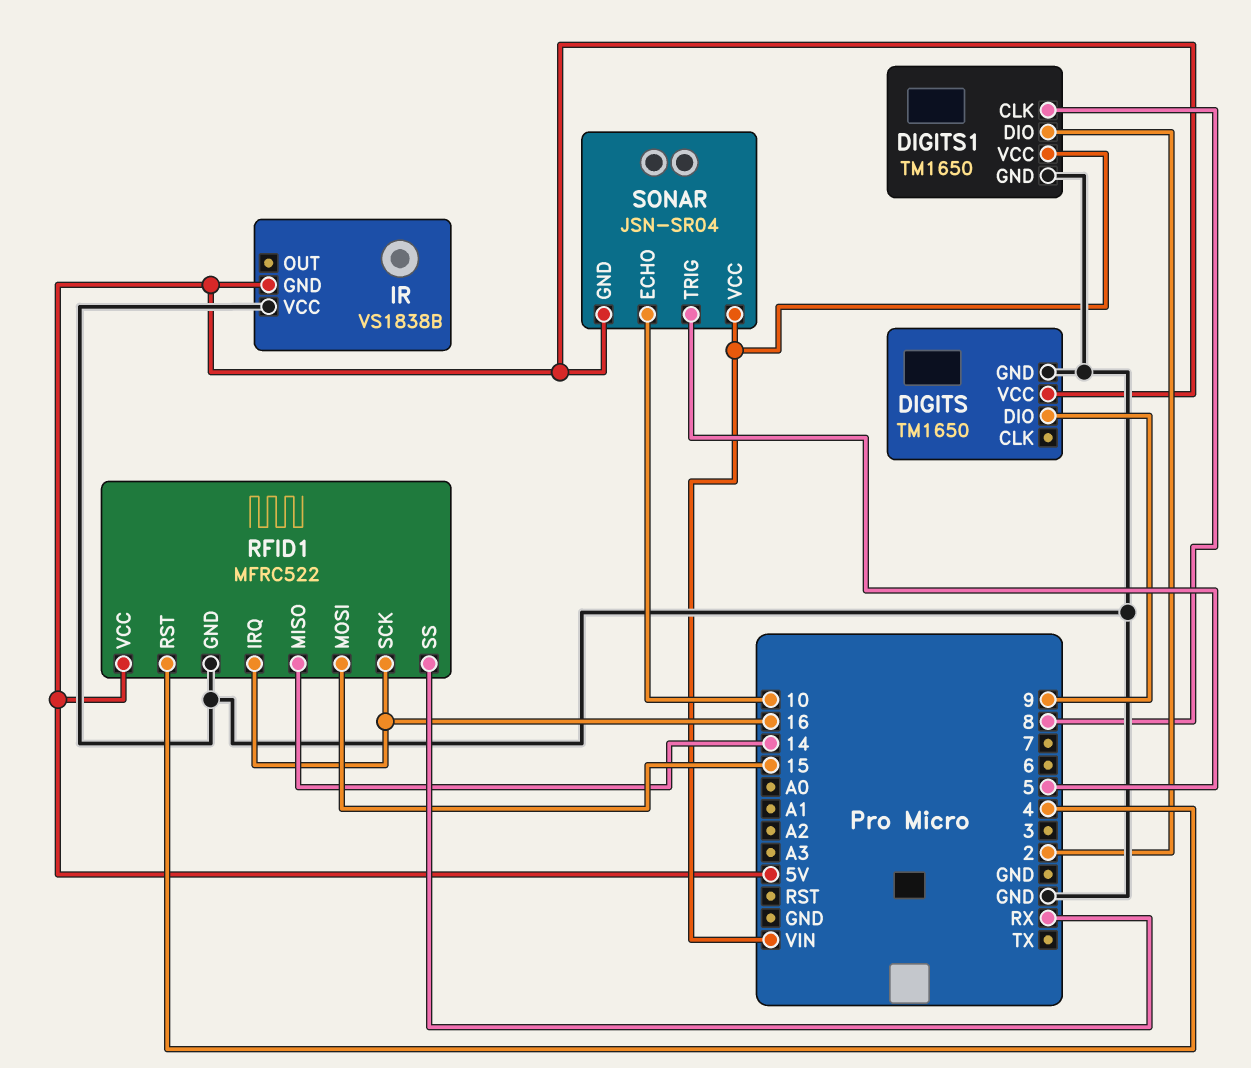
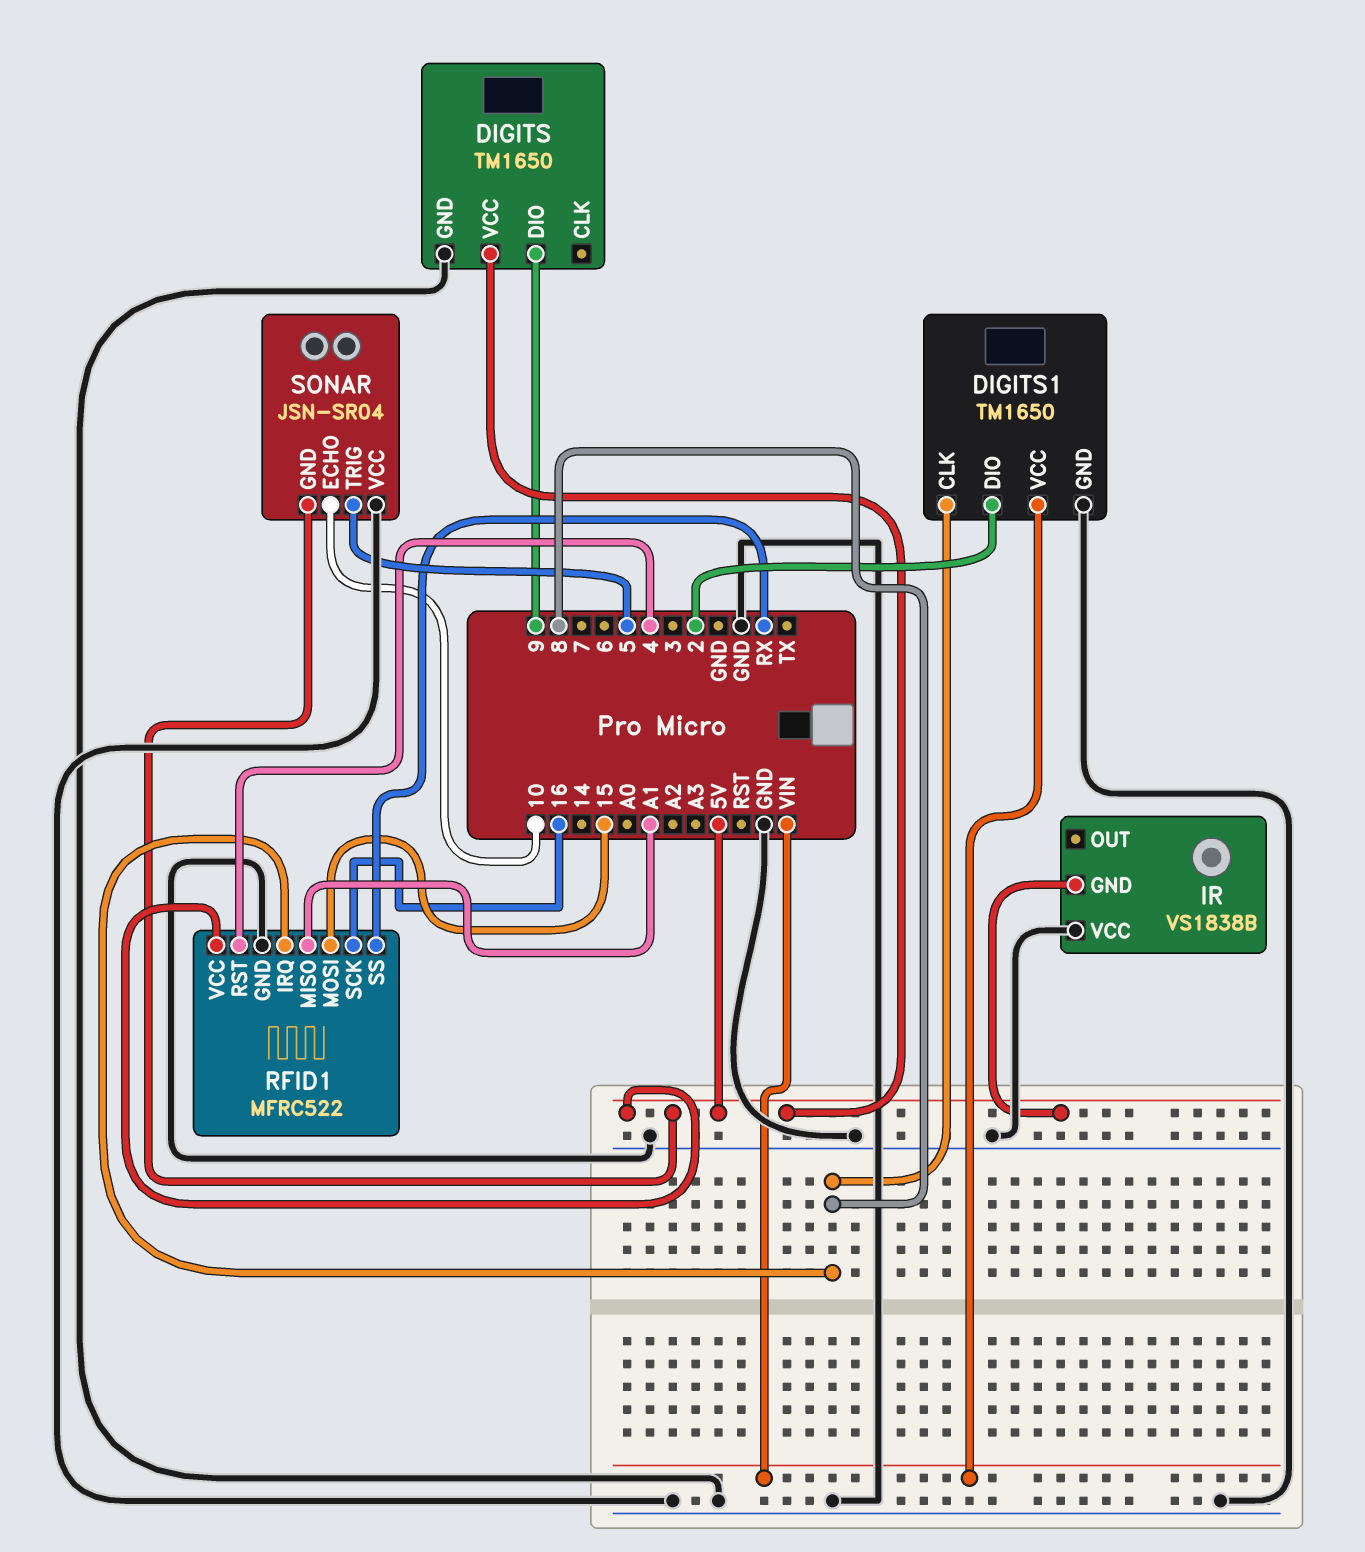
RFID1 pin IRQ: 16 -> 8
RFID1 pin MISO: 14 -> A1
SONAR pin VCC: VIN -> GND

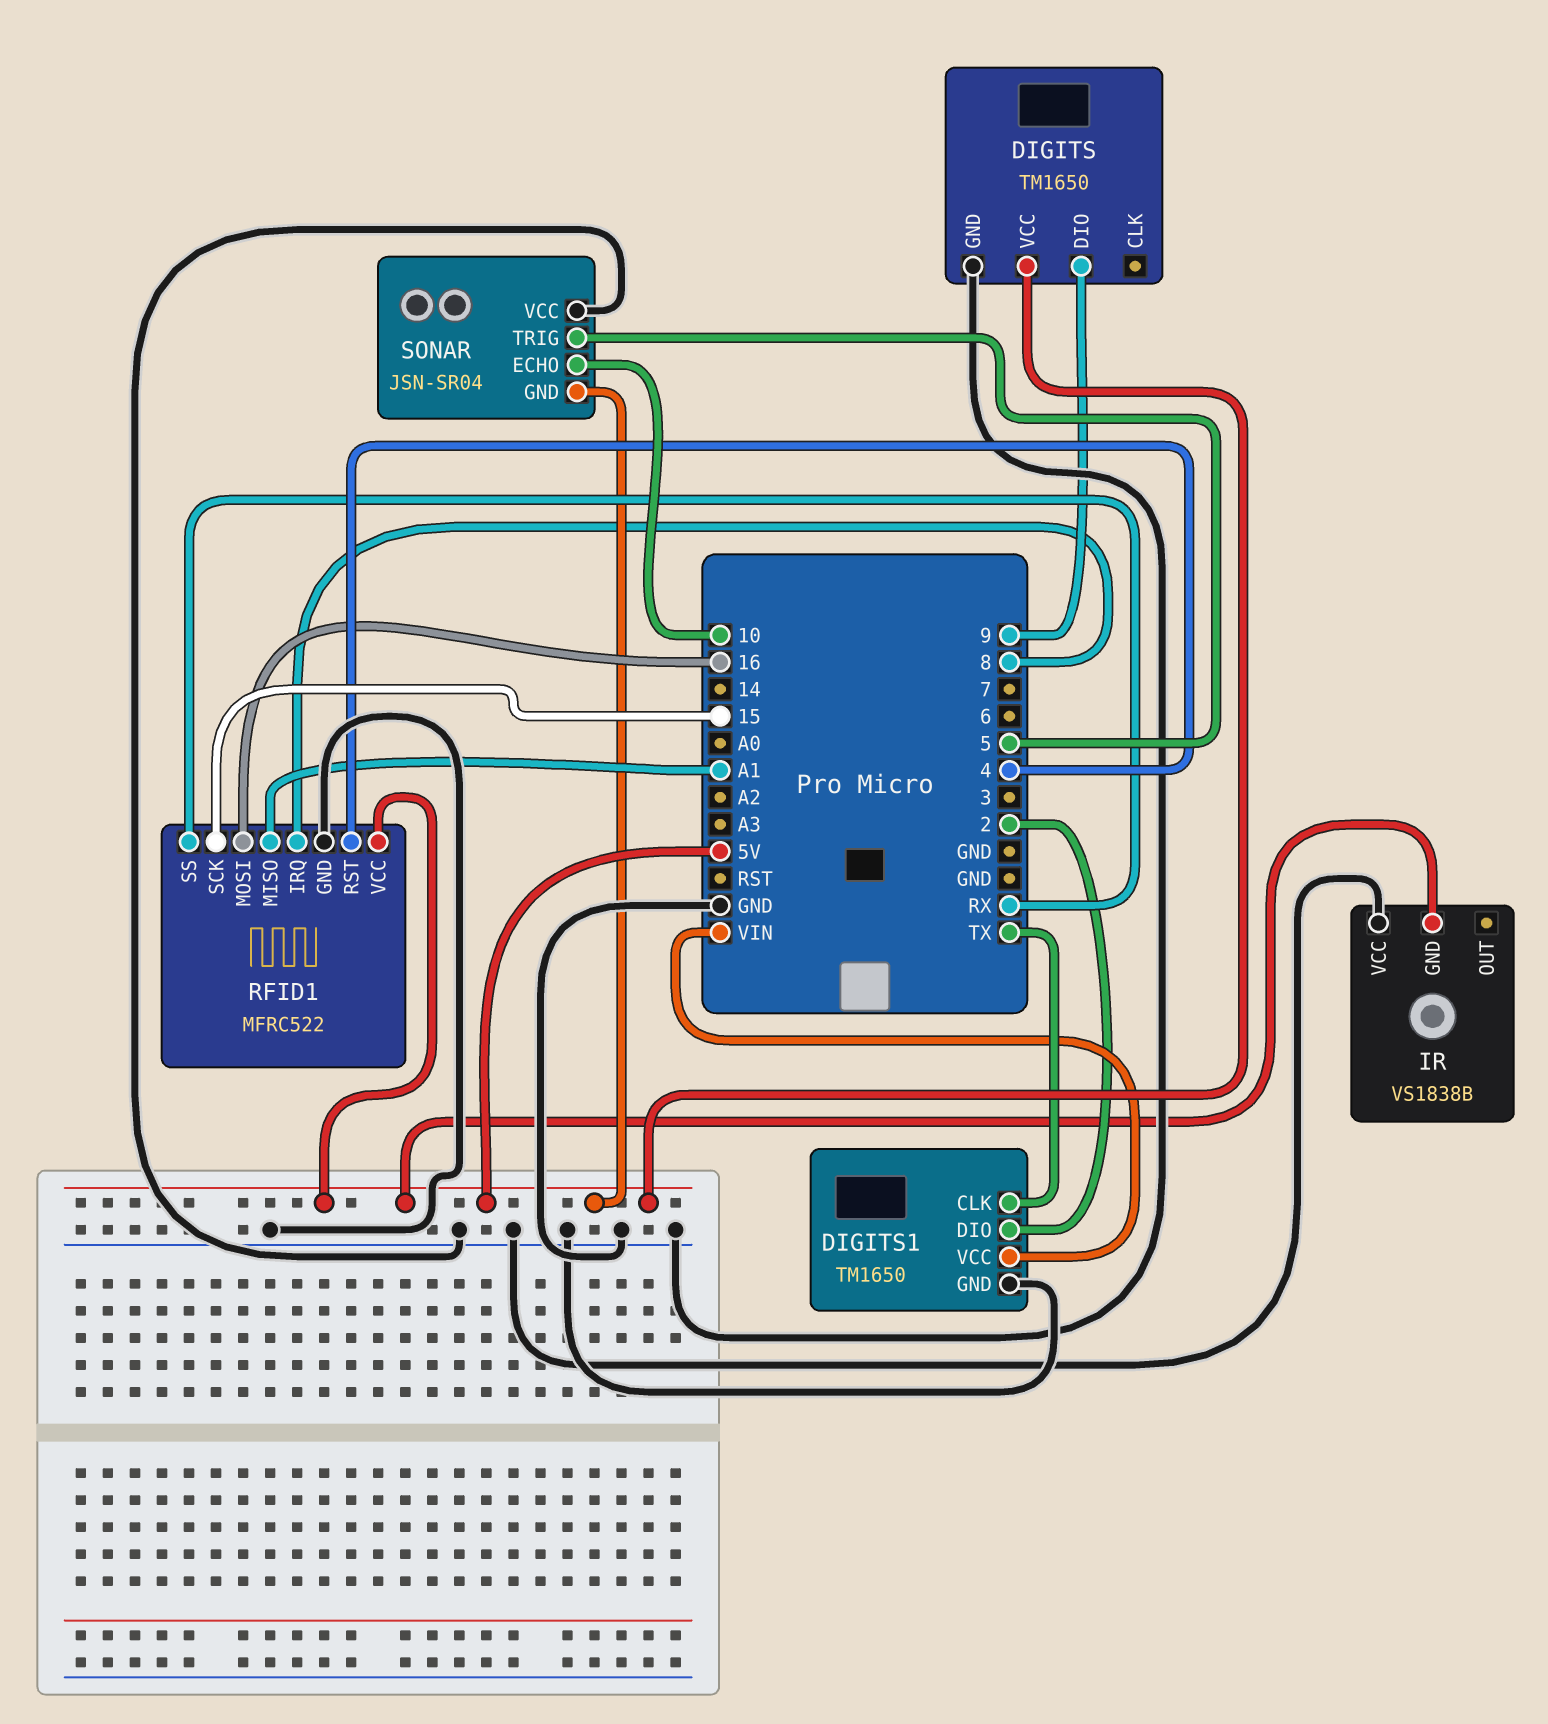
DIGITS1 pin CLK: 8 -> TX
RFID1 pin MOSI: 15 -> 16
RFID1 pin SCK: 16 -> 15

